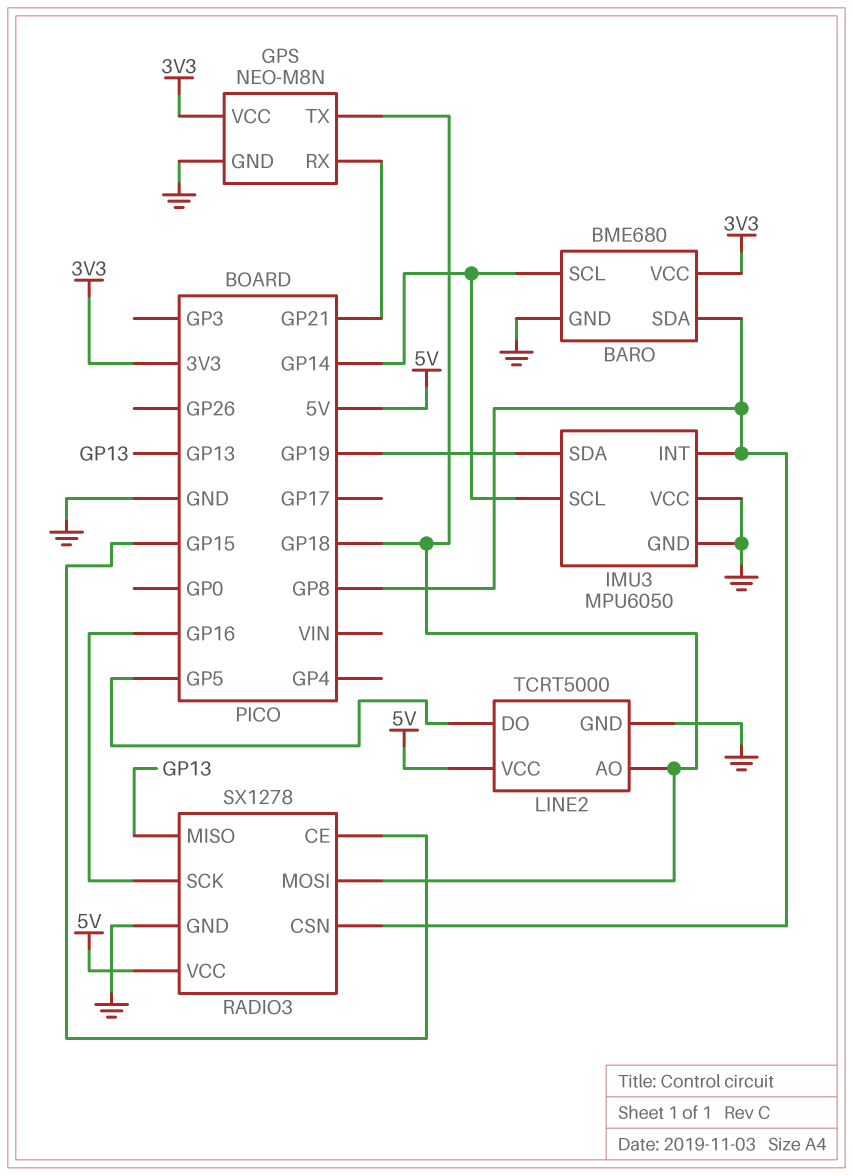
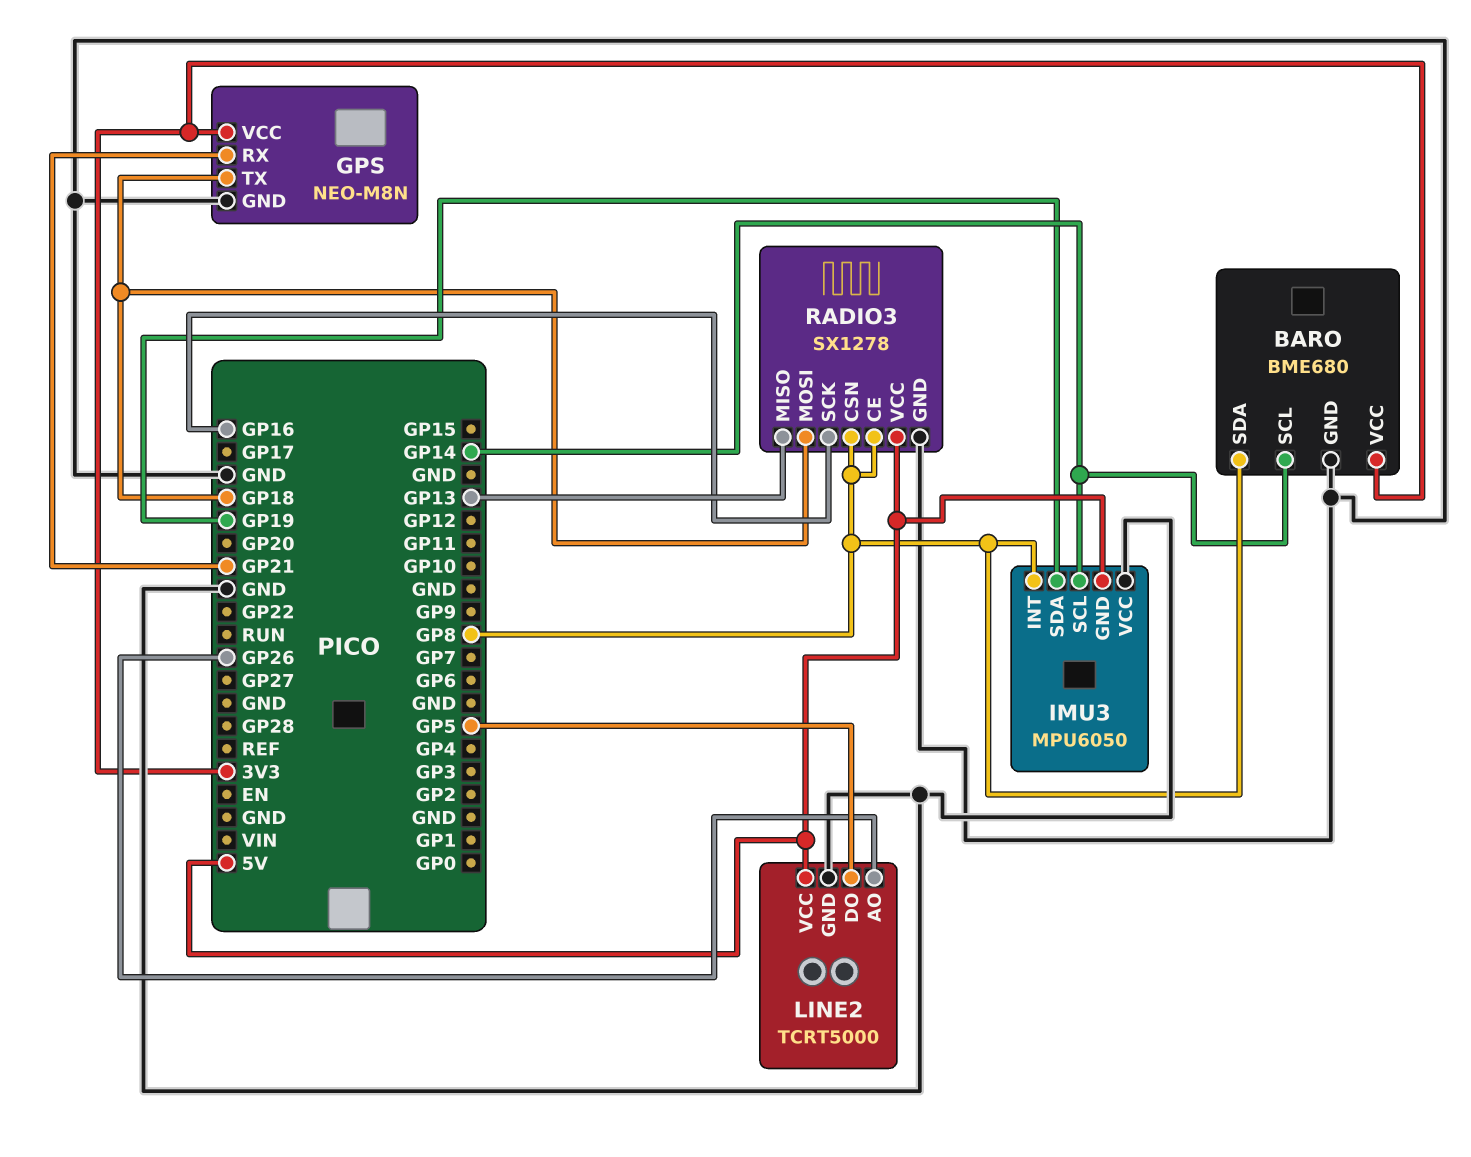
IMU3 pin GND: GND -> 5V
LINE2 pin AO: GP18 -> GP26
RADIO3 pin CE: GP15 -> GP8

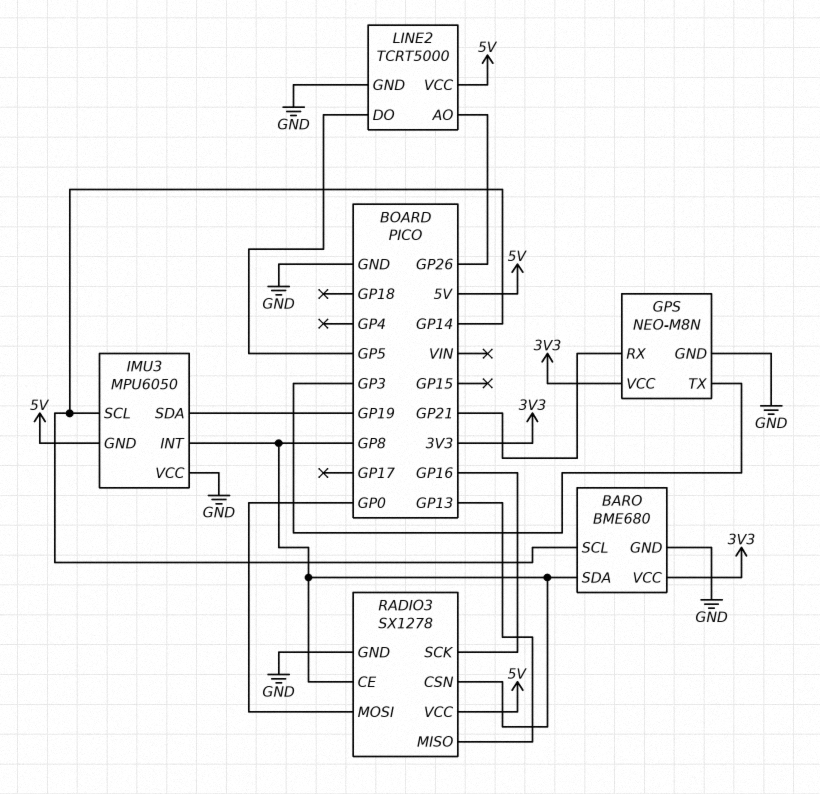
GPS pin TX: GP18 -> GP3
RADIO3 pin MOSI: GP18 -> GP0

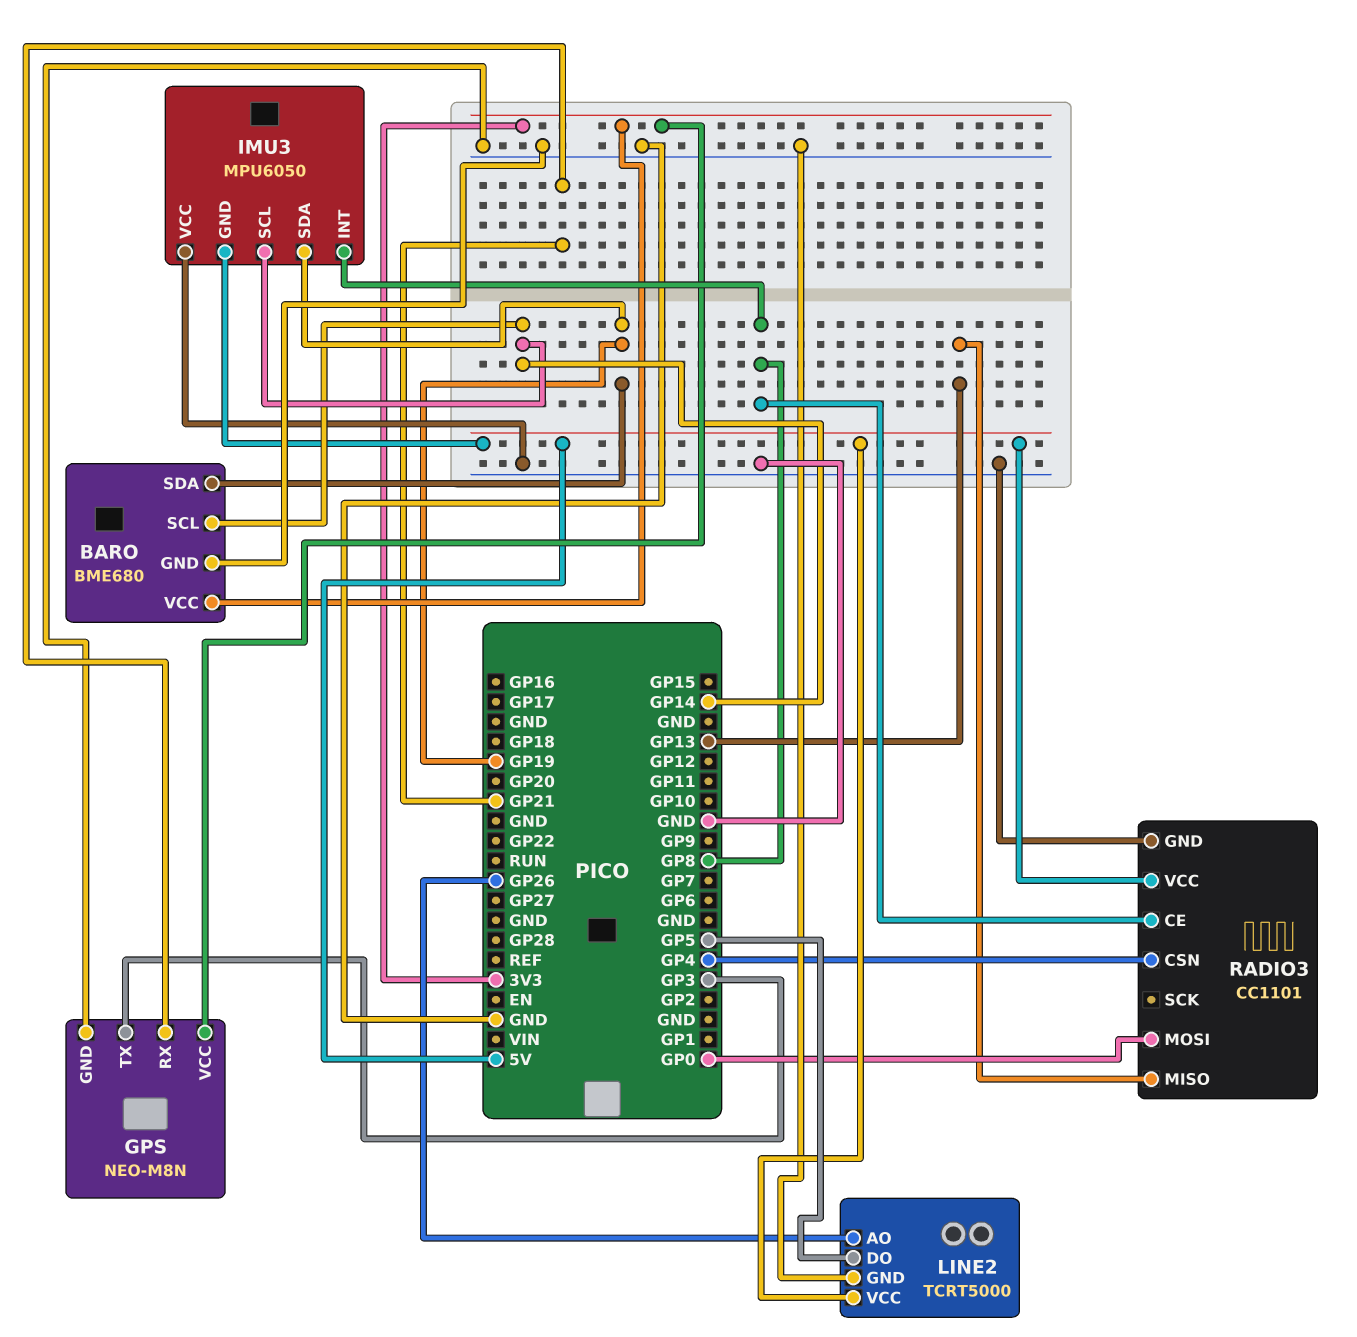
BARO pin SDA: GP8 -> GP19
RADIO3: SX1278 -> CC1101
RADIO3 pin CSN: GP8 -> GP4
RADIO3 pin SCK: GP16 -> none

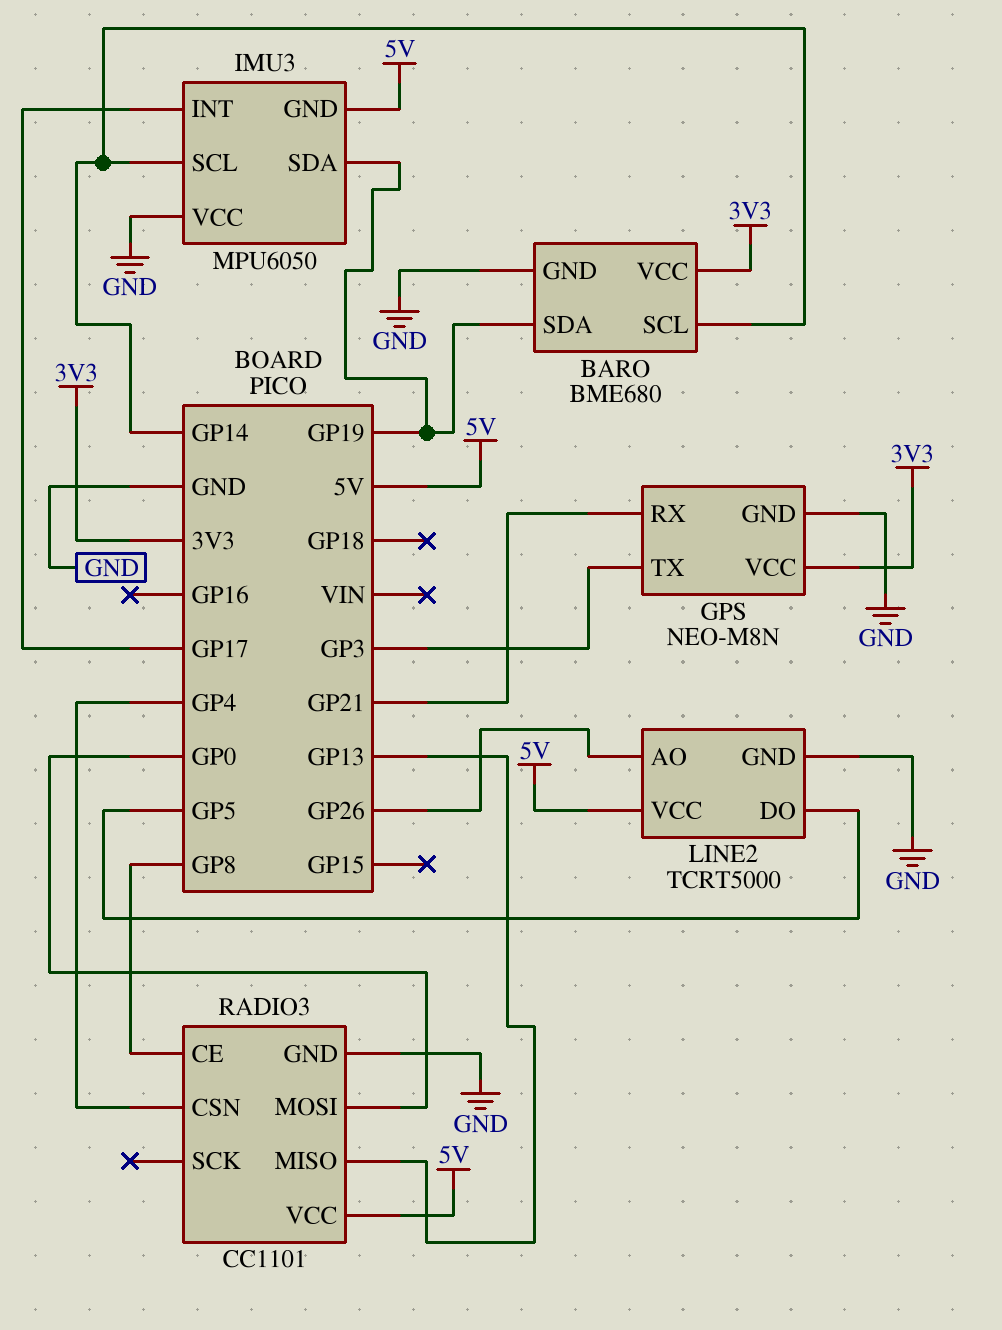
IMU3 pin INT: GP8 -> GP17

